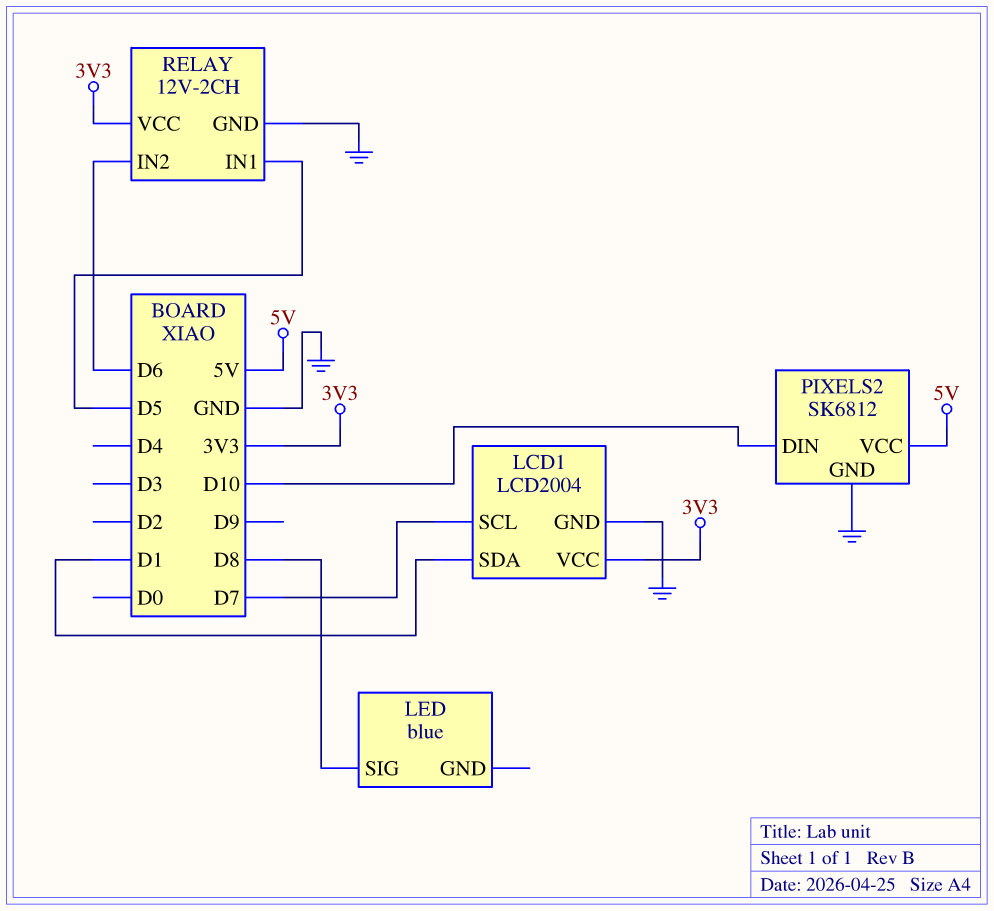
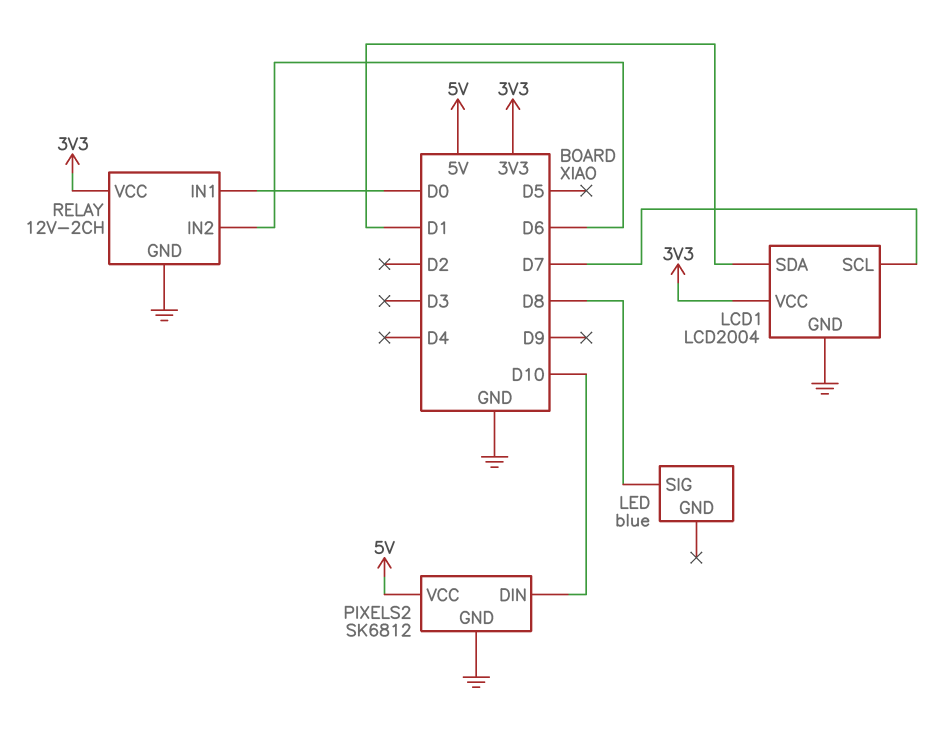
RELAY pin IN1: D5 -> D0

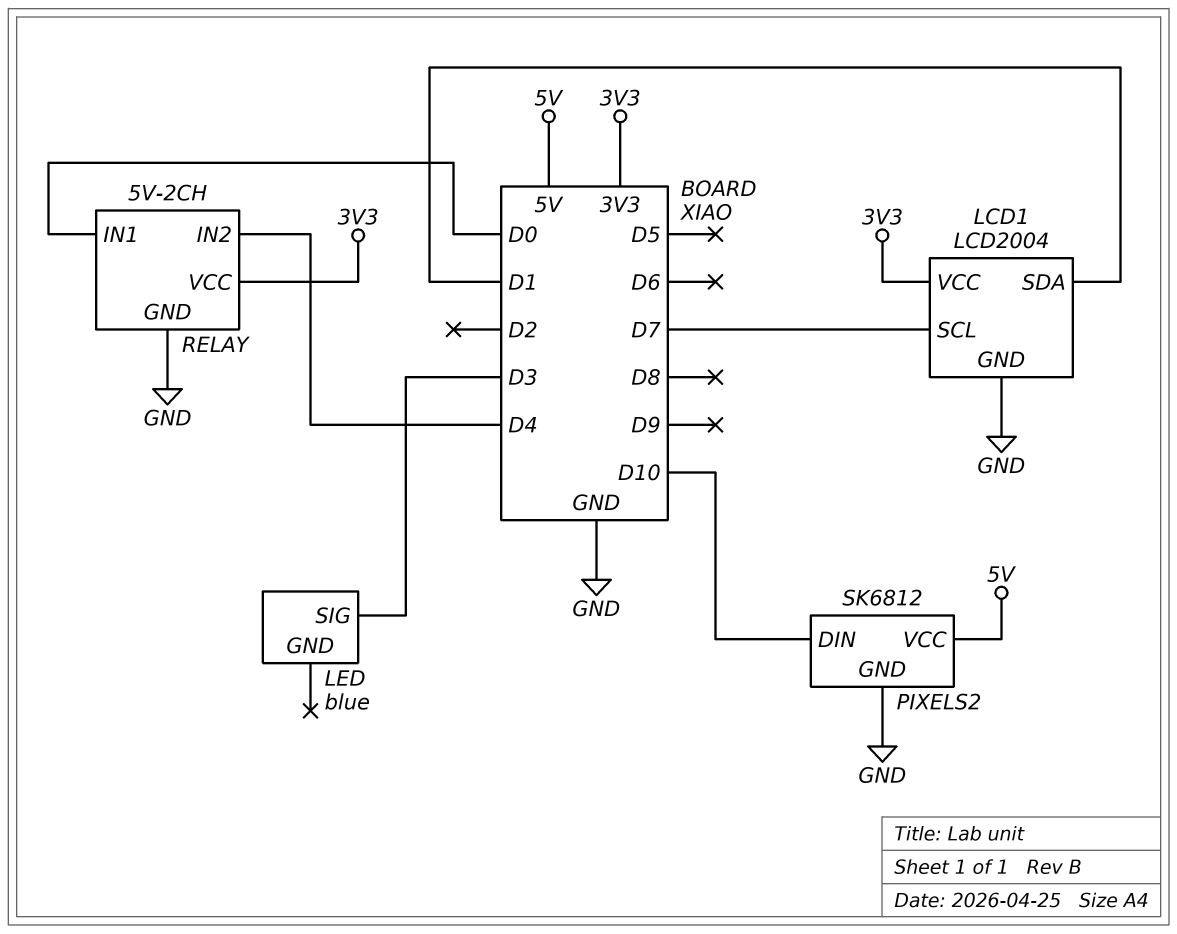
LED pin SIG: D8 -> D3
RELAY: 12V-2CH -> 5V-2CH
RELAY pin IN2: D6 -> D4

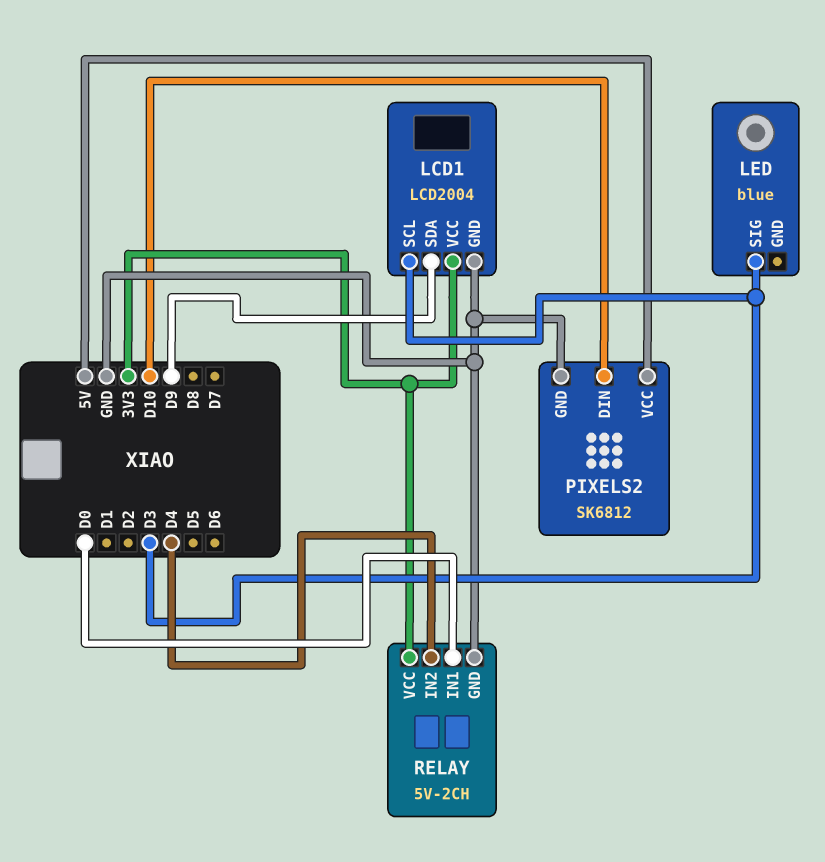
LCD1 pin SCL: D7 -> D3
LCD1 pin SDA: D1 -> D9

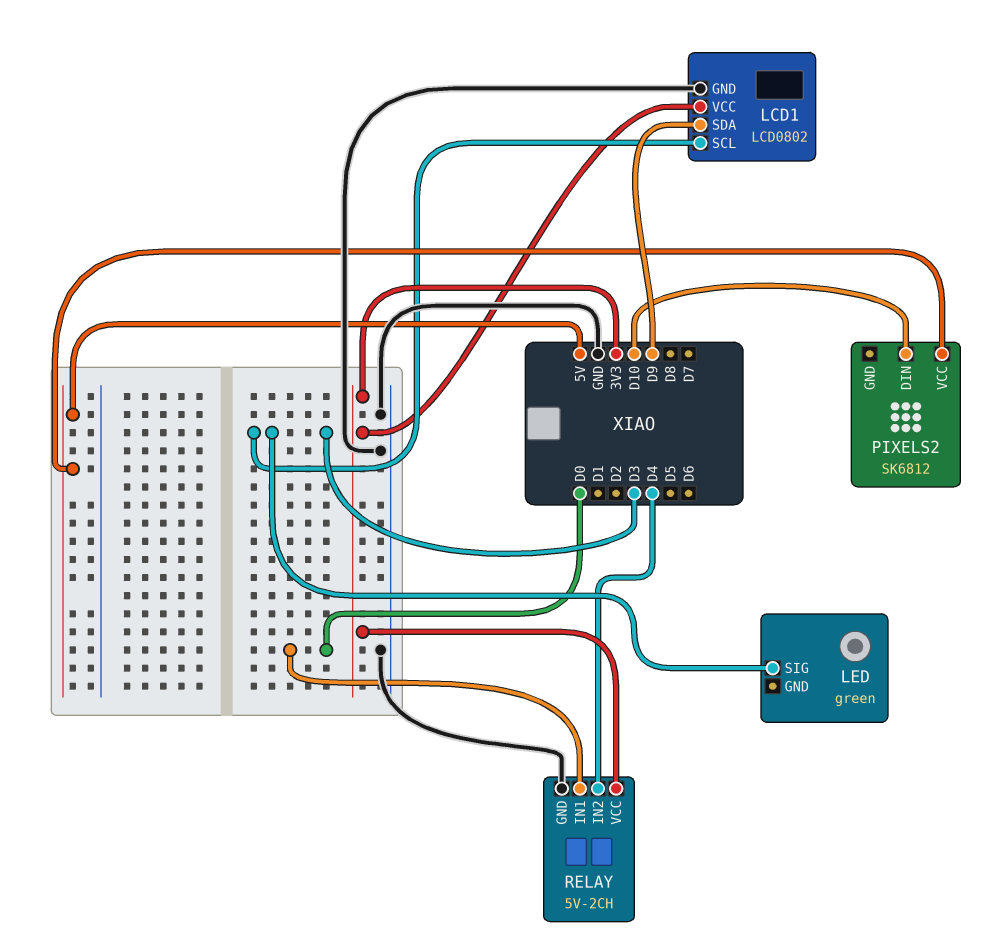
LCD1: LCD2004 -> LCD0802
LED: blue -> green
PIXELS2 pin GND: GND -> none

